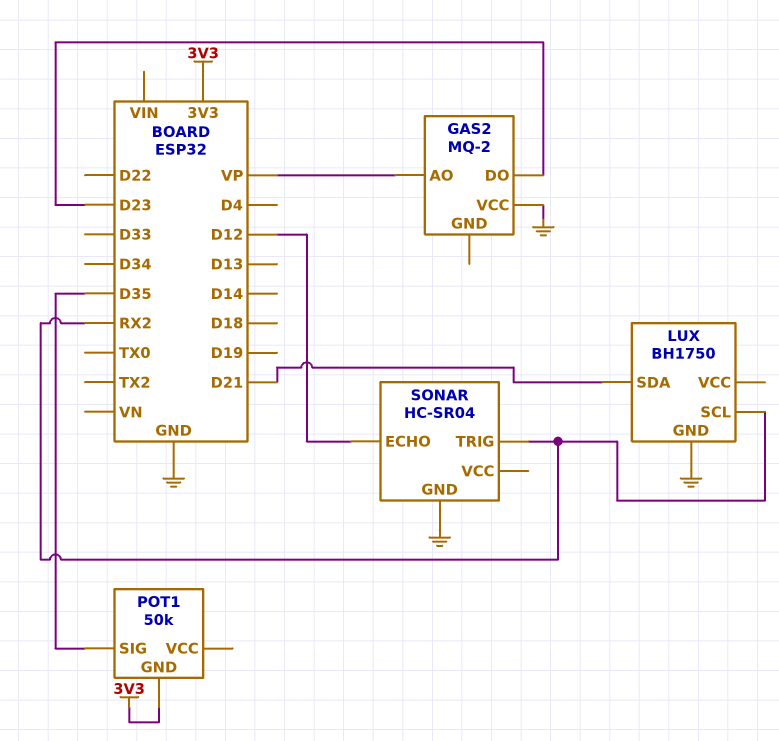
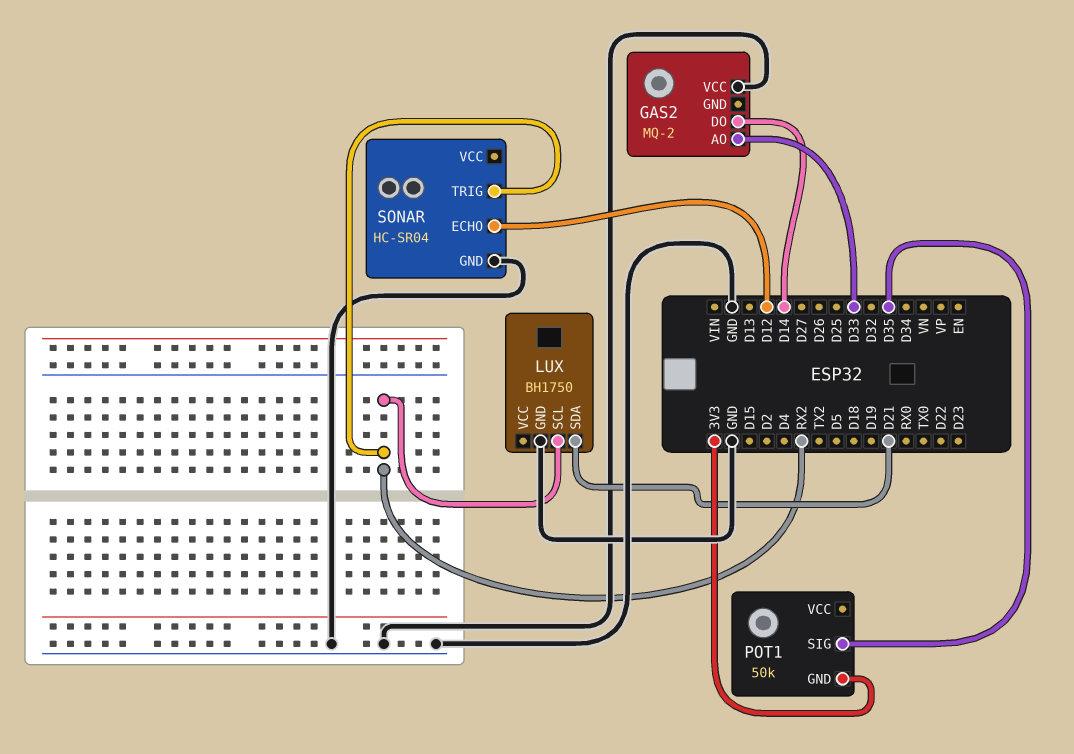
GAS2 pin AO: VP -> D33
GAS2 pin DO: D23 -> D14

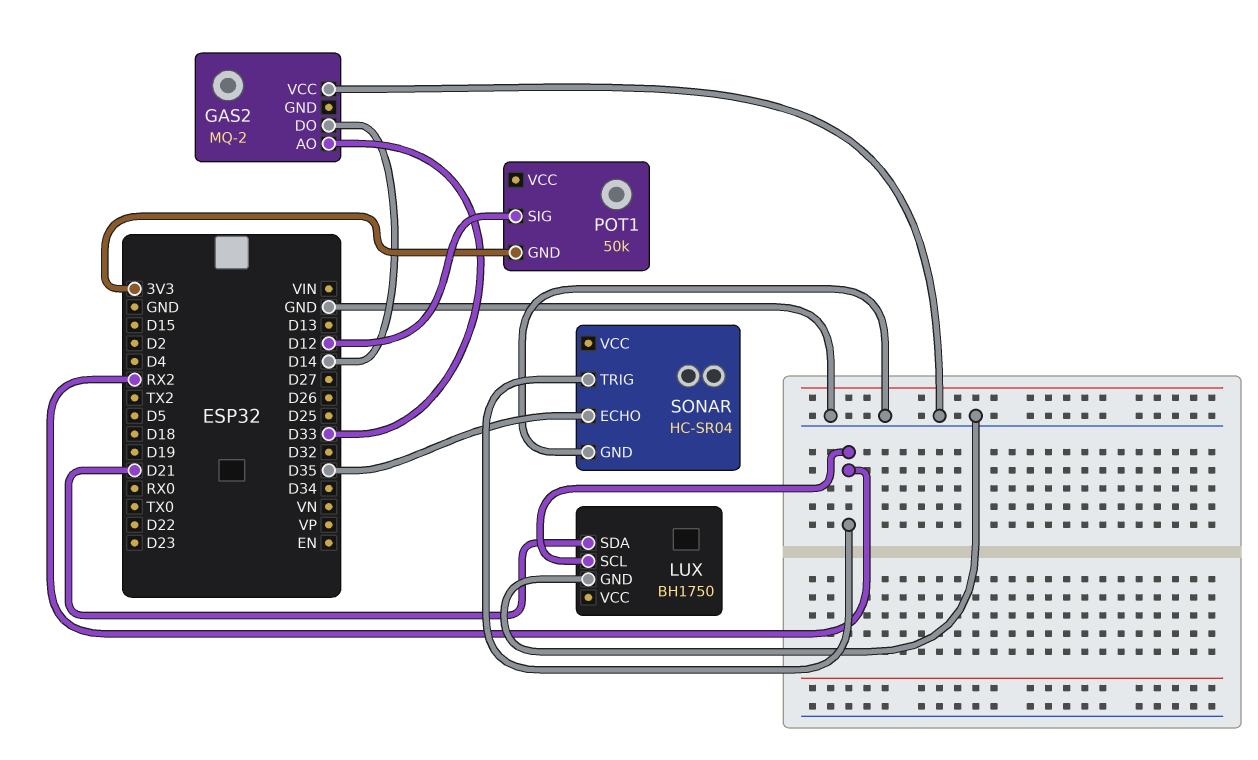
POT1 pin SIG: D35 -> D12
SONAR pin ECHO: D12 -> D35

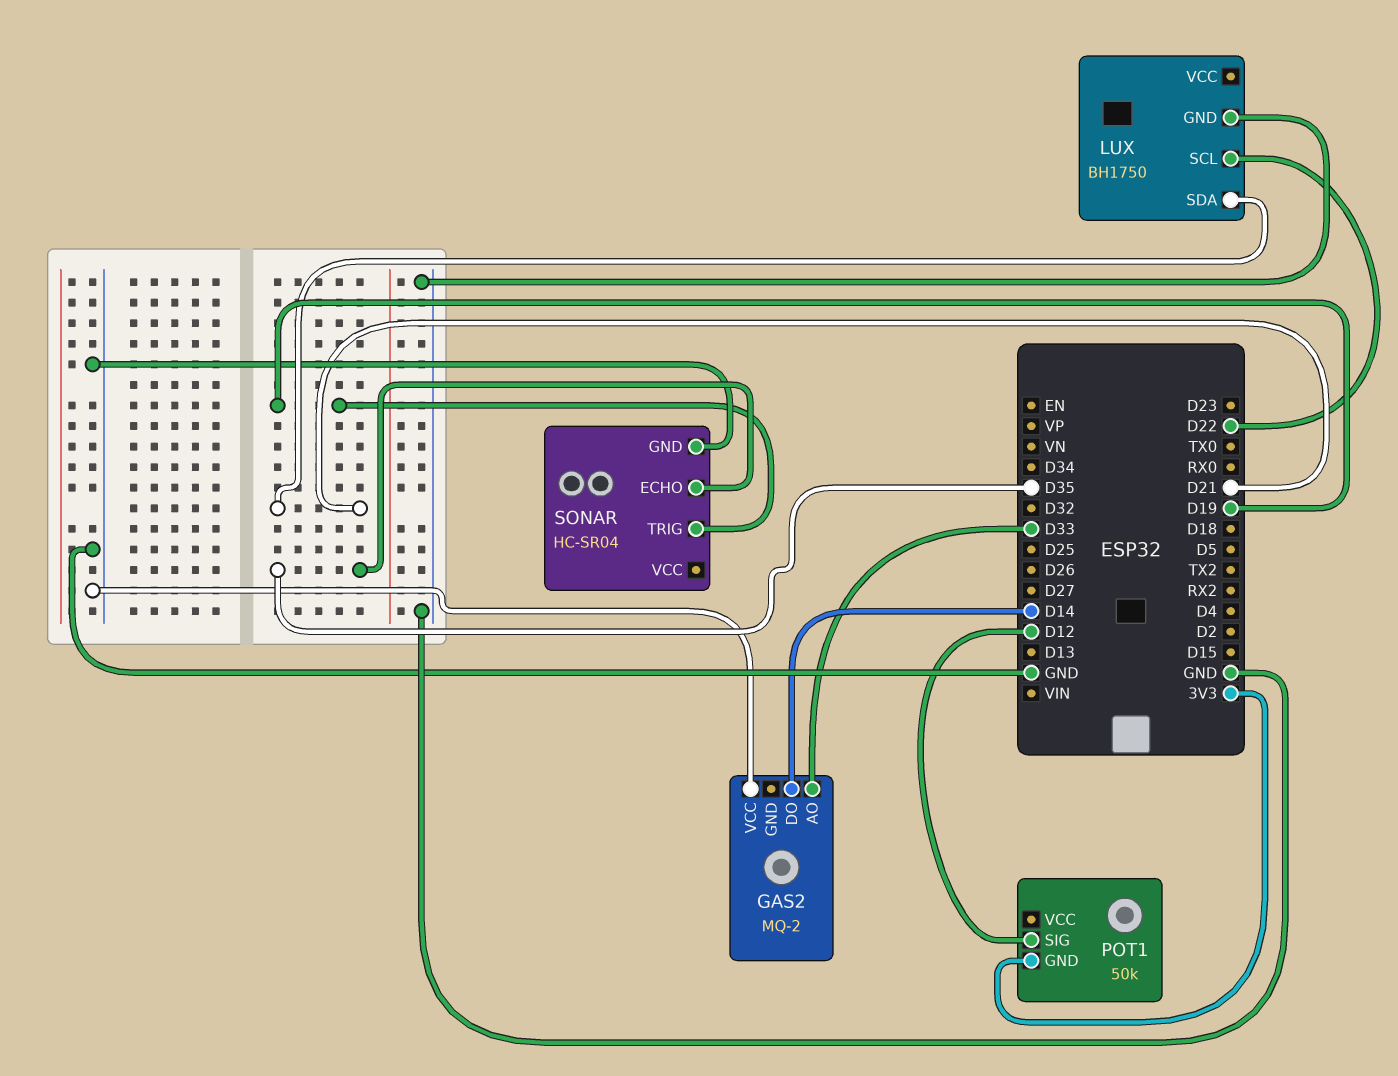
LUX pin SCL: RX2 -> D22
SONAR pin TRIG: RX2 -> D19

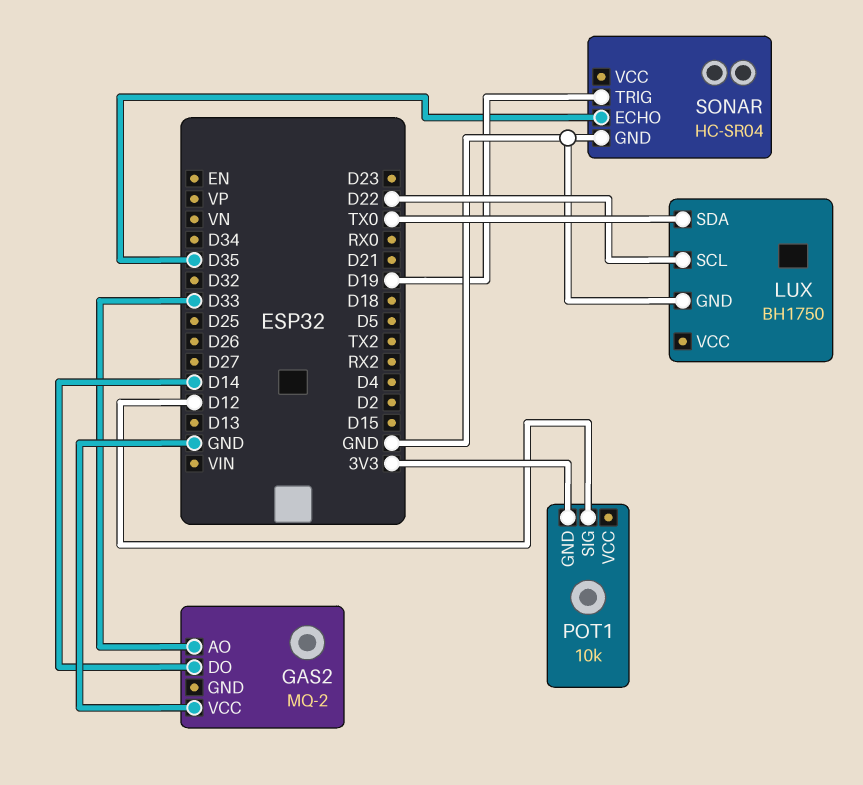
LUX pin SDA: D21 -> TX0
POT1: 50k -> 10k

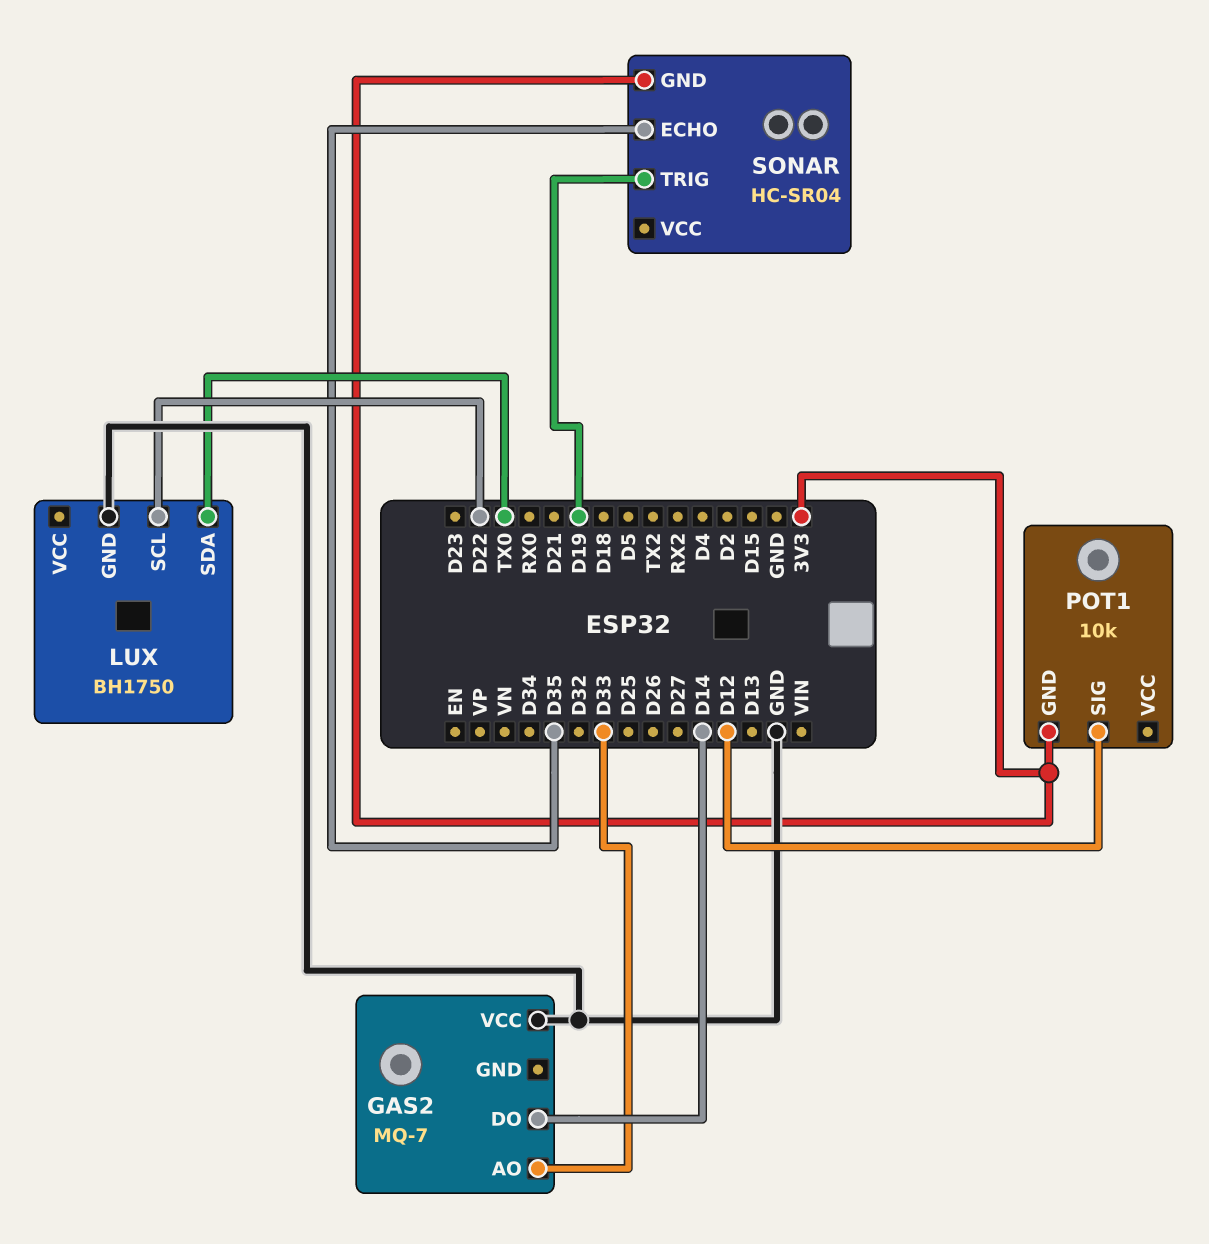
GAS2: MQ-2 -> MQ-7
SONAR pin GND: GND -> 3V3

